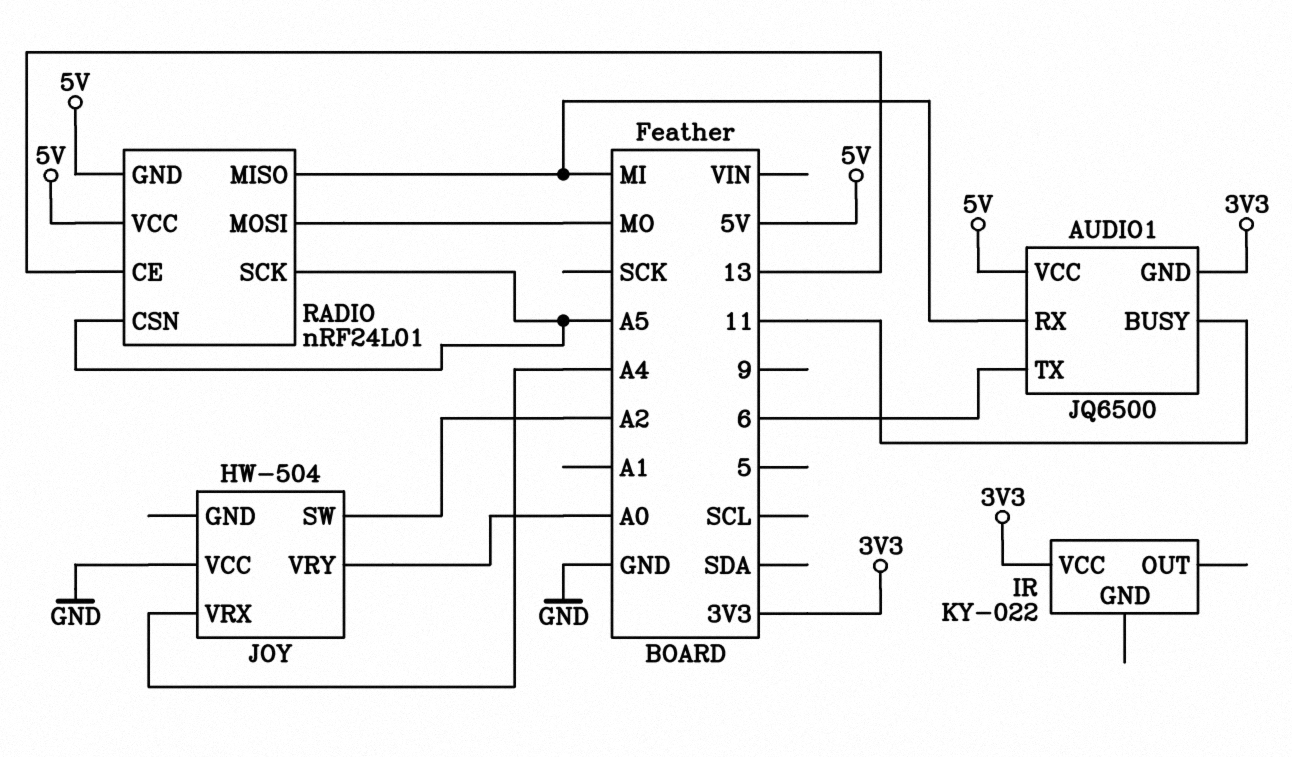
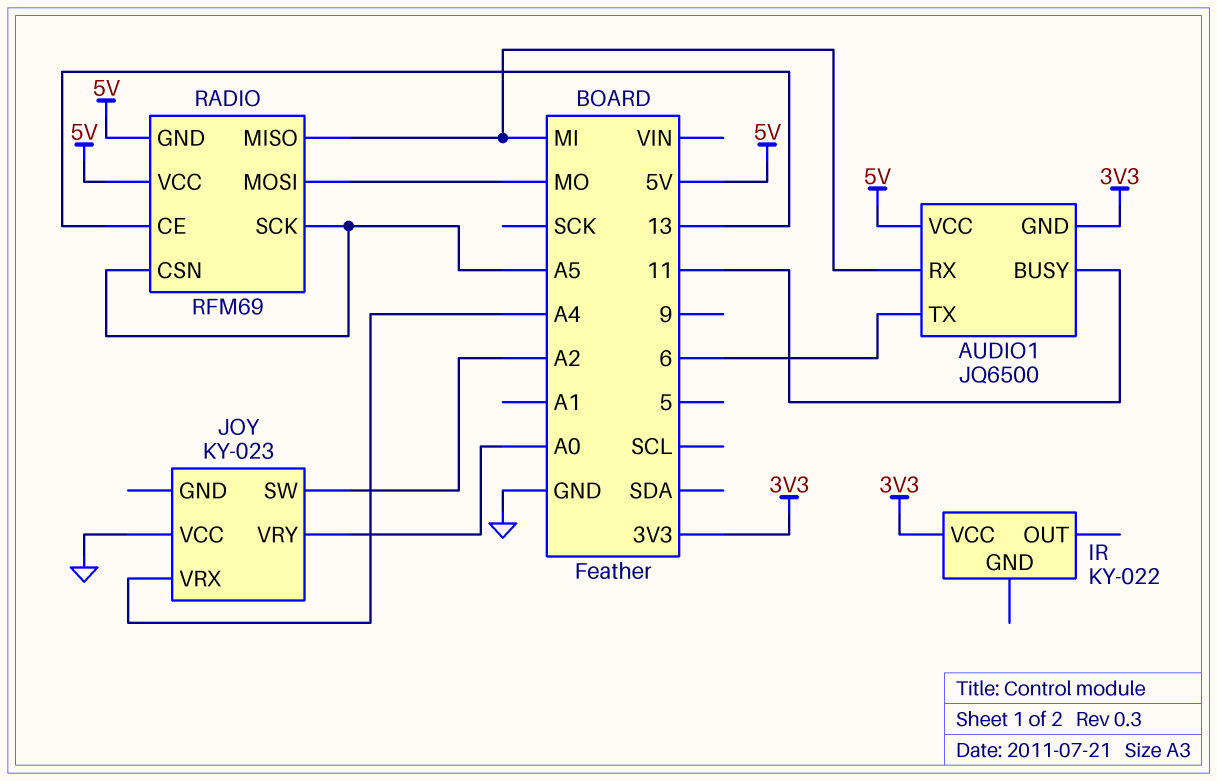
JOY: HW-504 -> KY-023
RADIO: nRF24L01 -> RFM69

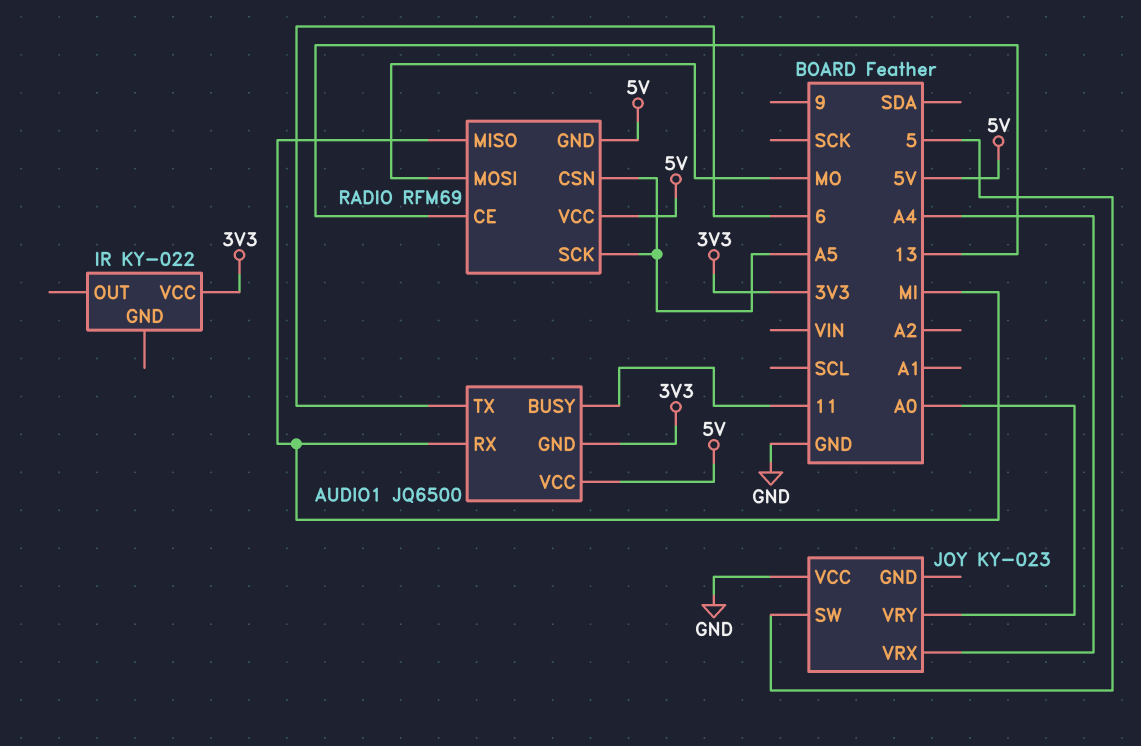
JOY pin SW: A2 -> 5

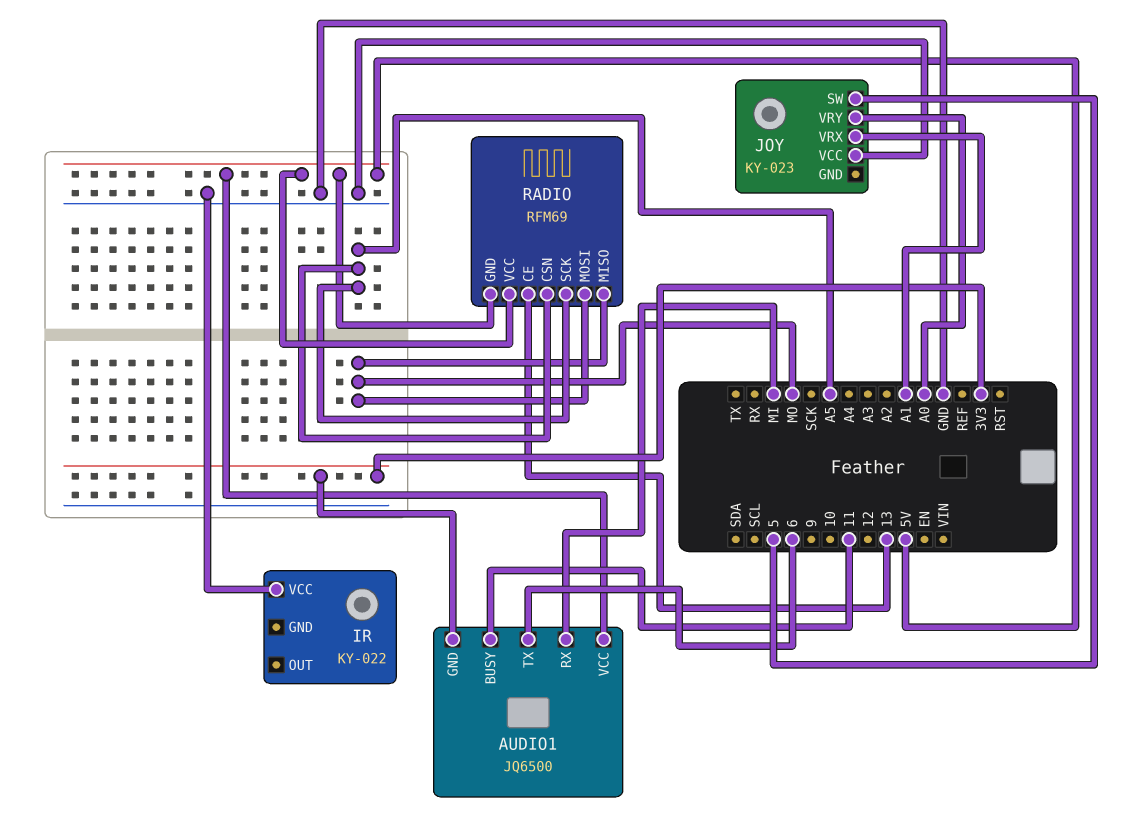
IR pin VCC: 3V3 -> GND
JOY pin VRX: A4 -> A1
RADIO pin MISO: MI -> MO

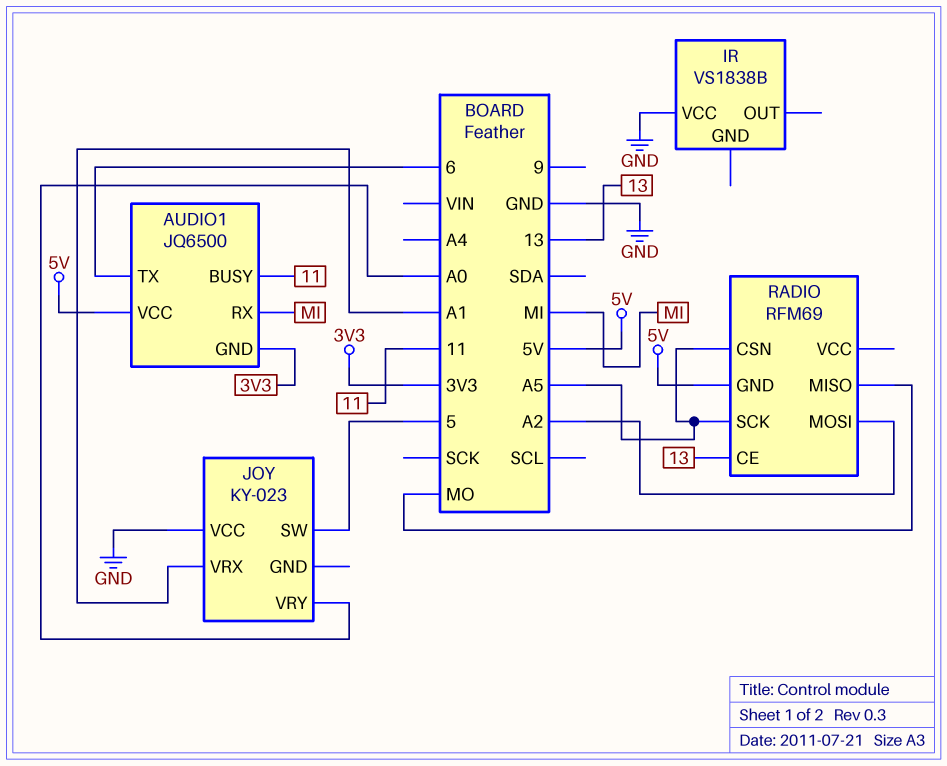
IR: KY-022 -> VS1838B
RADIO pin MOSI: MO -> A2
RADIO pin VCC: 5V -> none

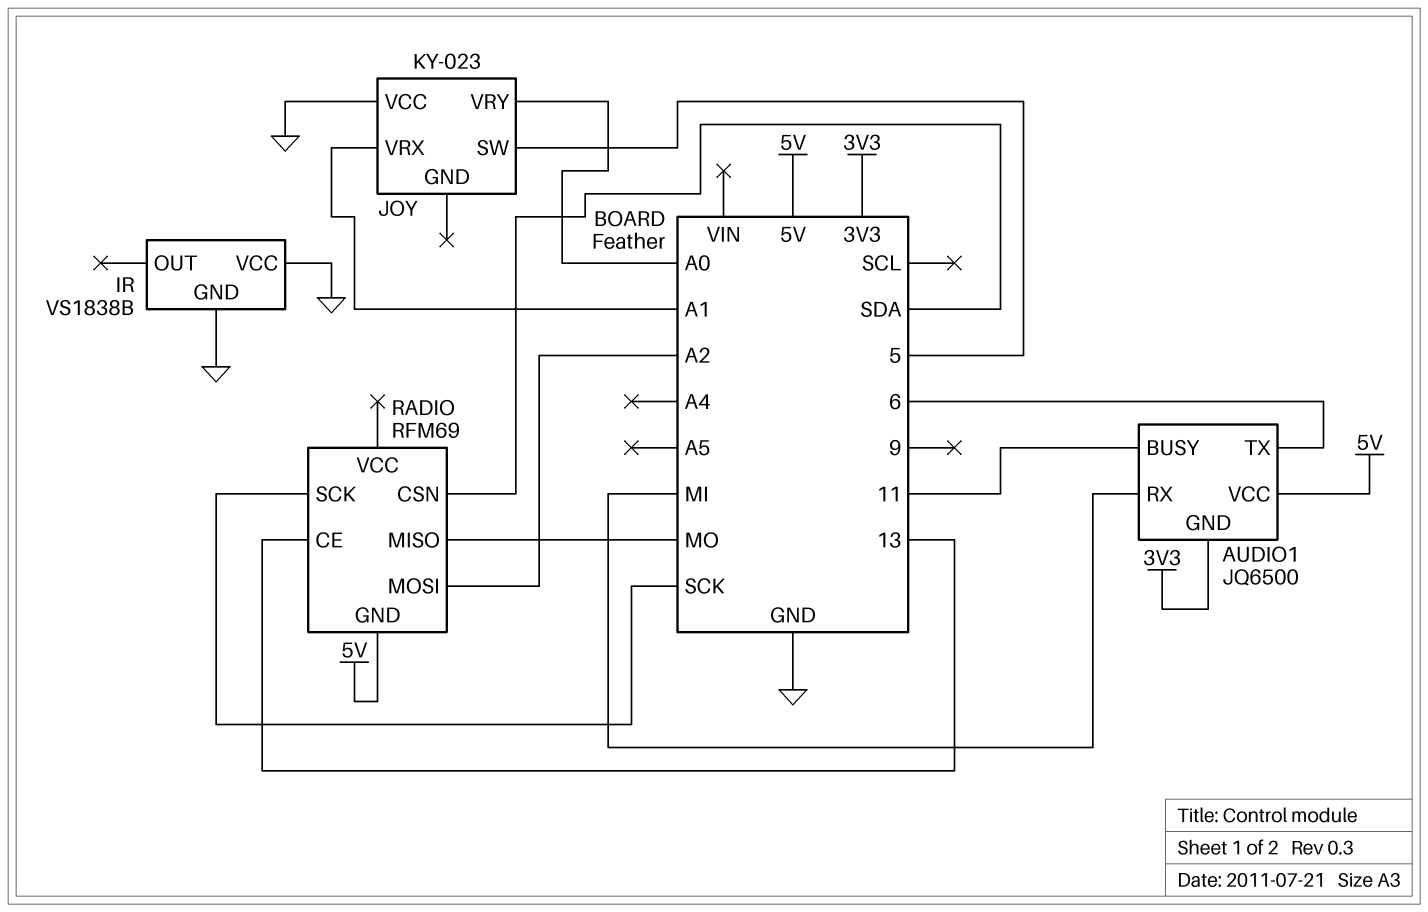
IR pin GND: none -> GND
RADIO pin CSN: A5 -> SDA
RADIO pin SCK: A5 -> SCK

